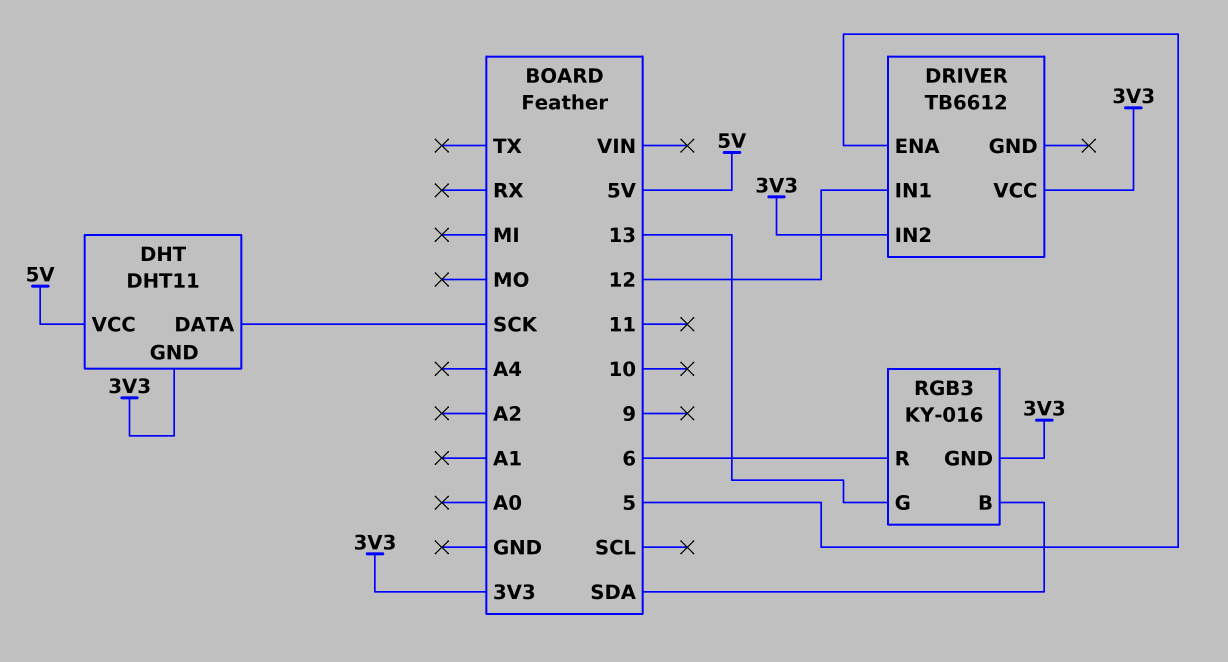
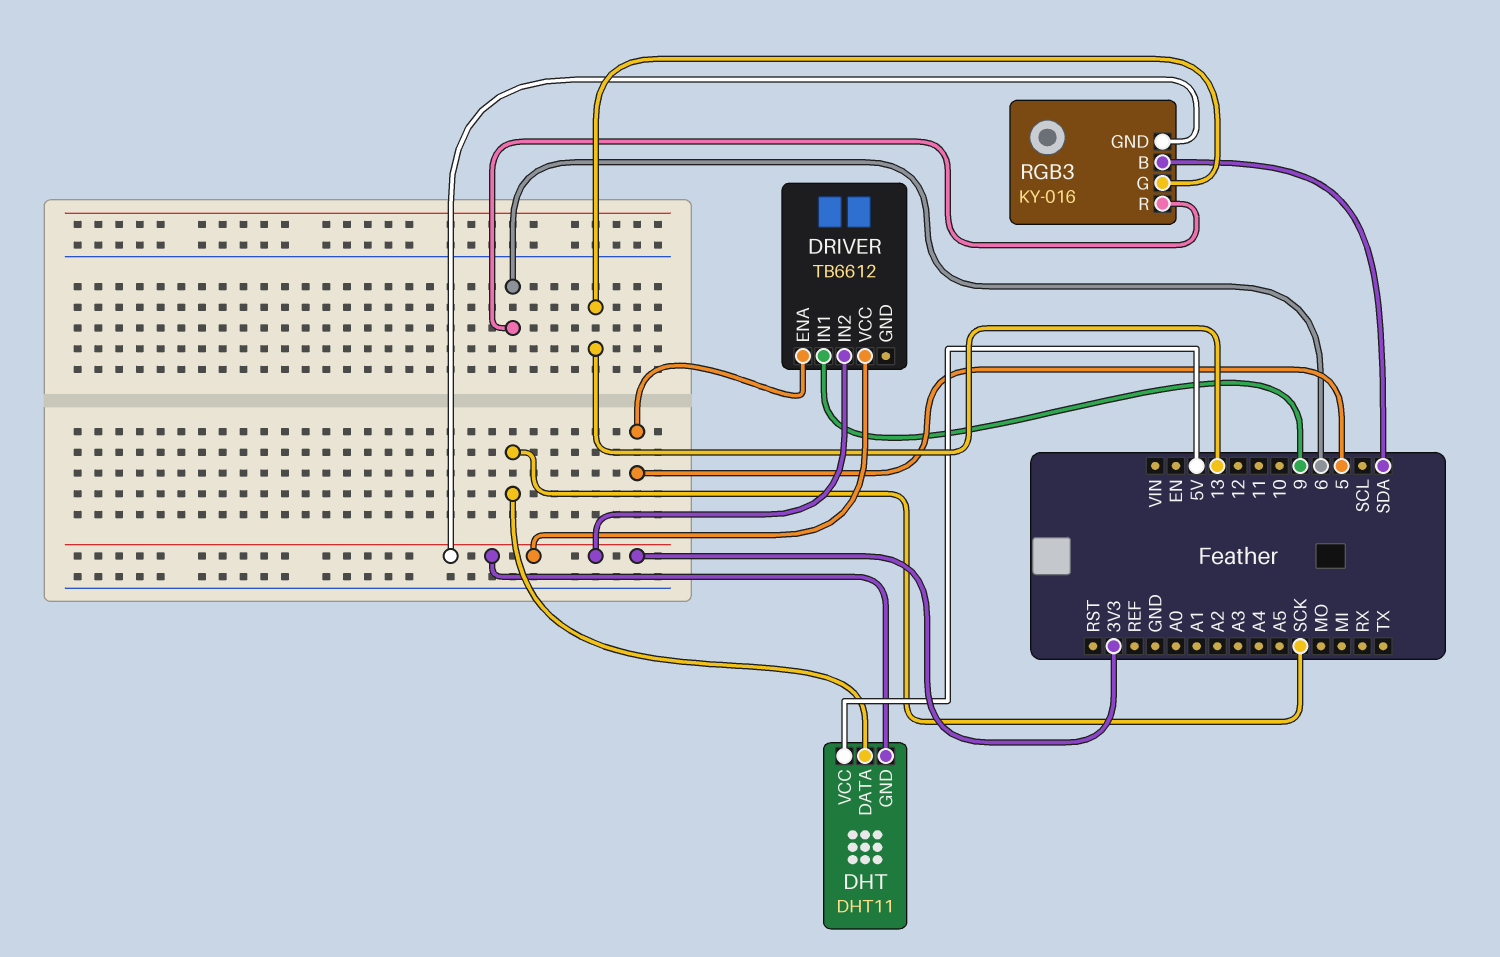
DRIVER pin IN1: 12 -> 9

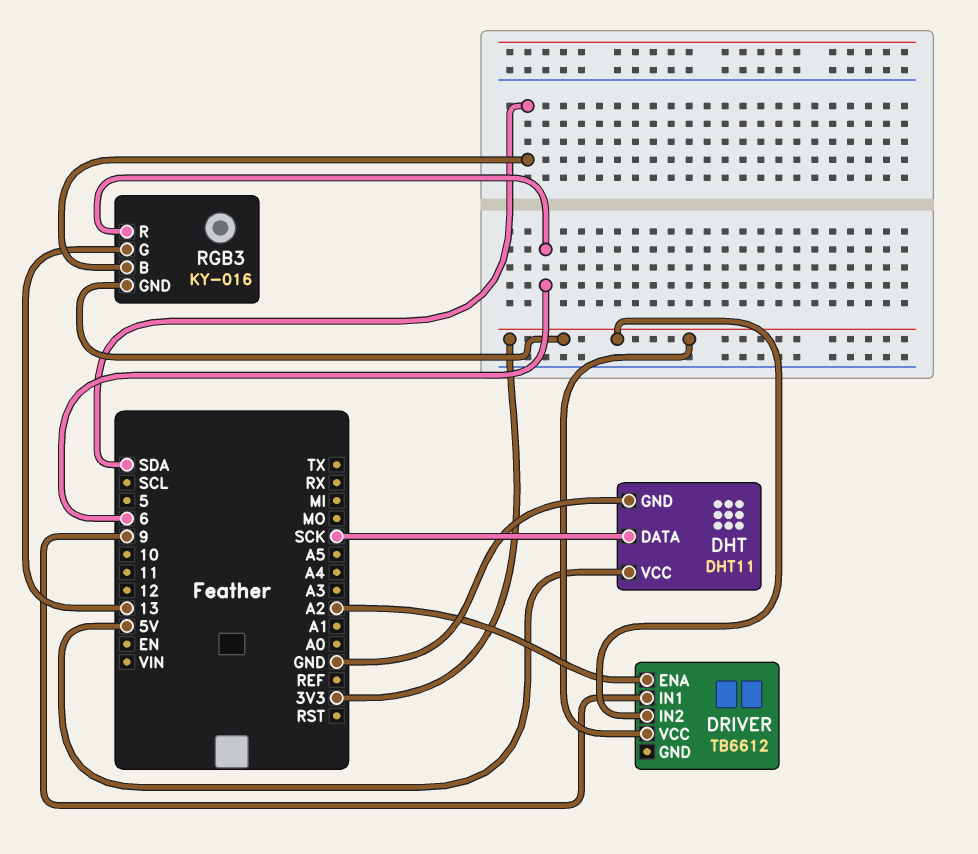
DHT pin GND: 3V3 -> GND
DRIVER pin ENA: 5 -> A2

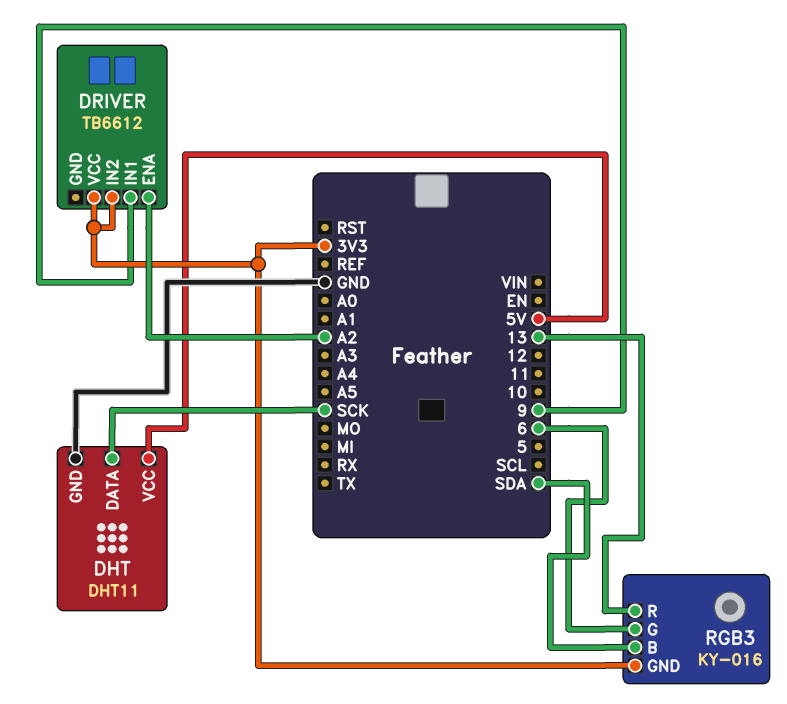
RGB3 pin G: 13 -> 6
RGB3 pin R: 6 -> 13

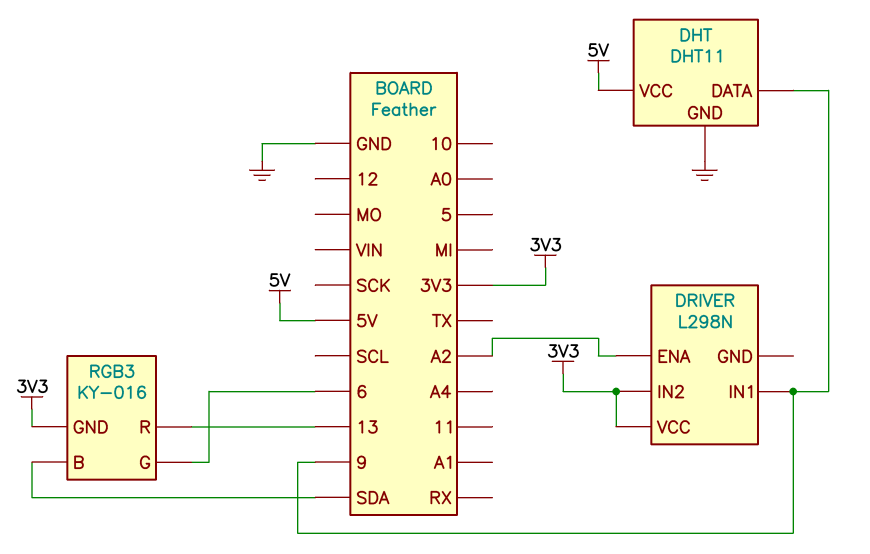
DHT pin DATA: SCK -> 9
DRIVER: TB6612 -> L298N

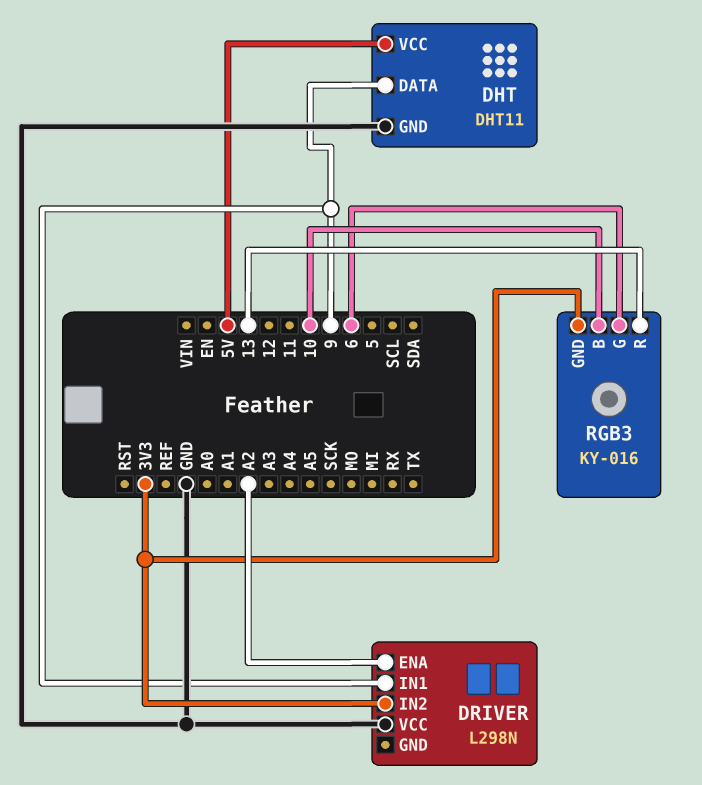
DRIVER pin VCC: 3V3 -> GND
RGB3 pin B: SDA -> 10

